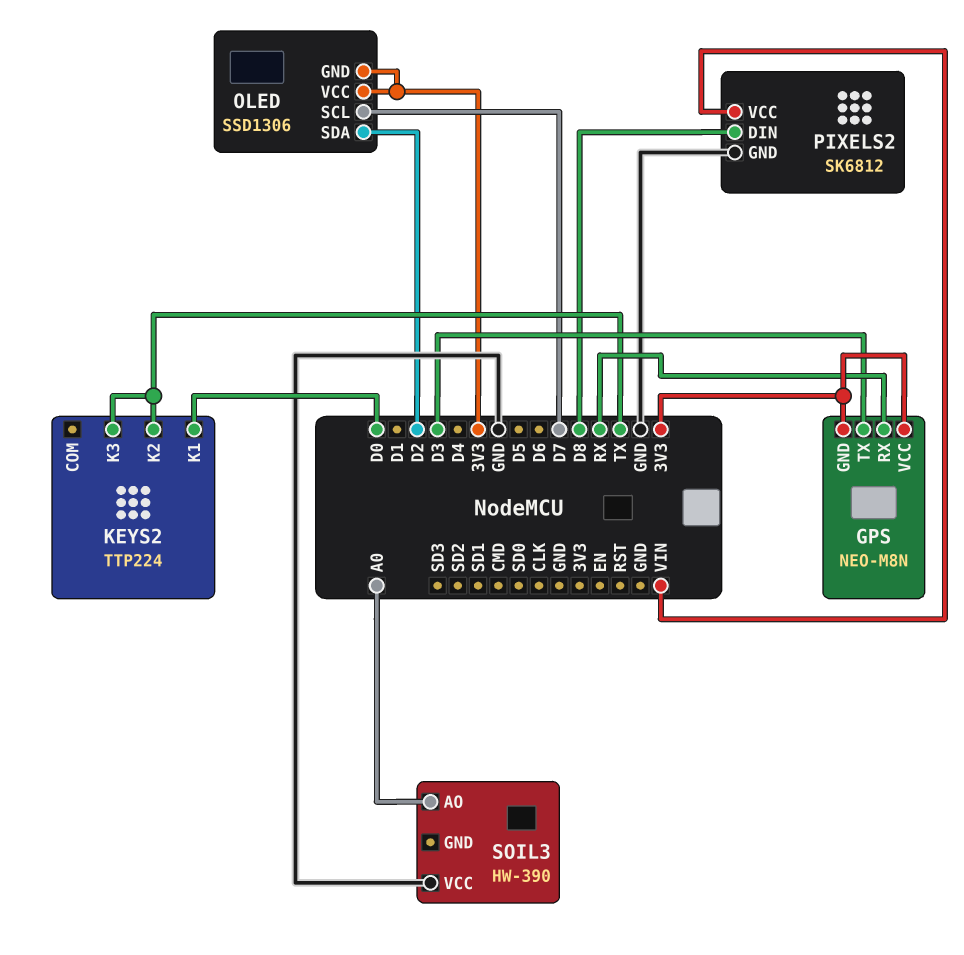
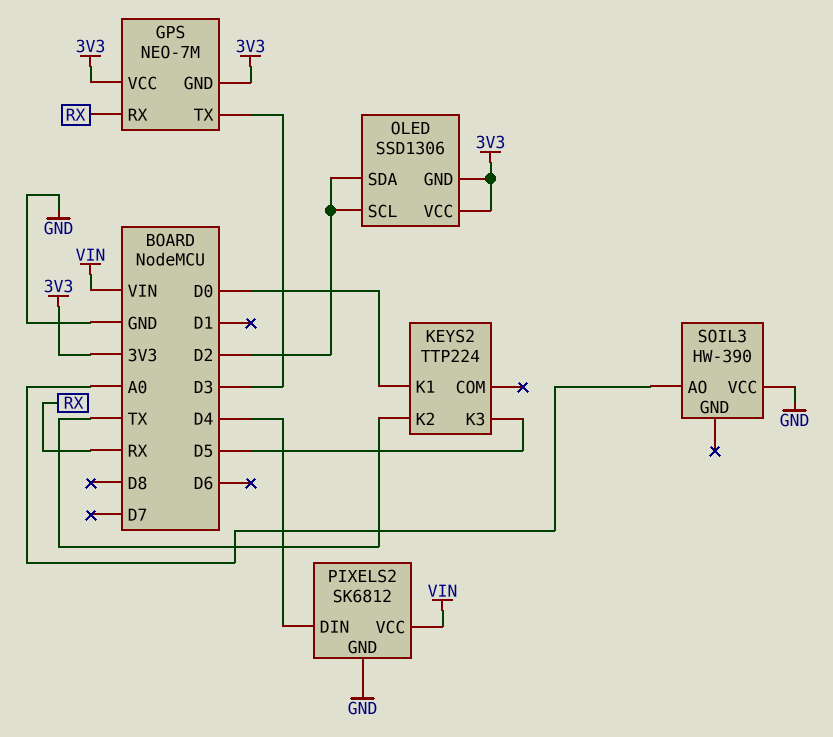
GPS: NEO-M8N -> NEO-7M
KEYS2 pin K3: TX -> D5
OLED pin SCL: D7 -> D2
PIXELS2 pin DIN: D8 -> D4

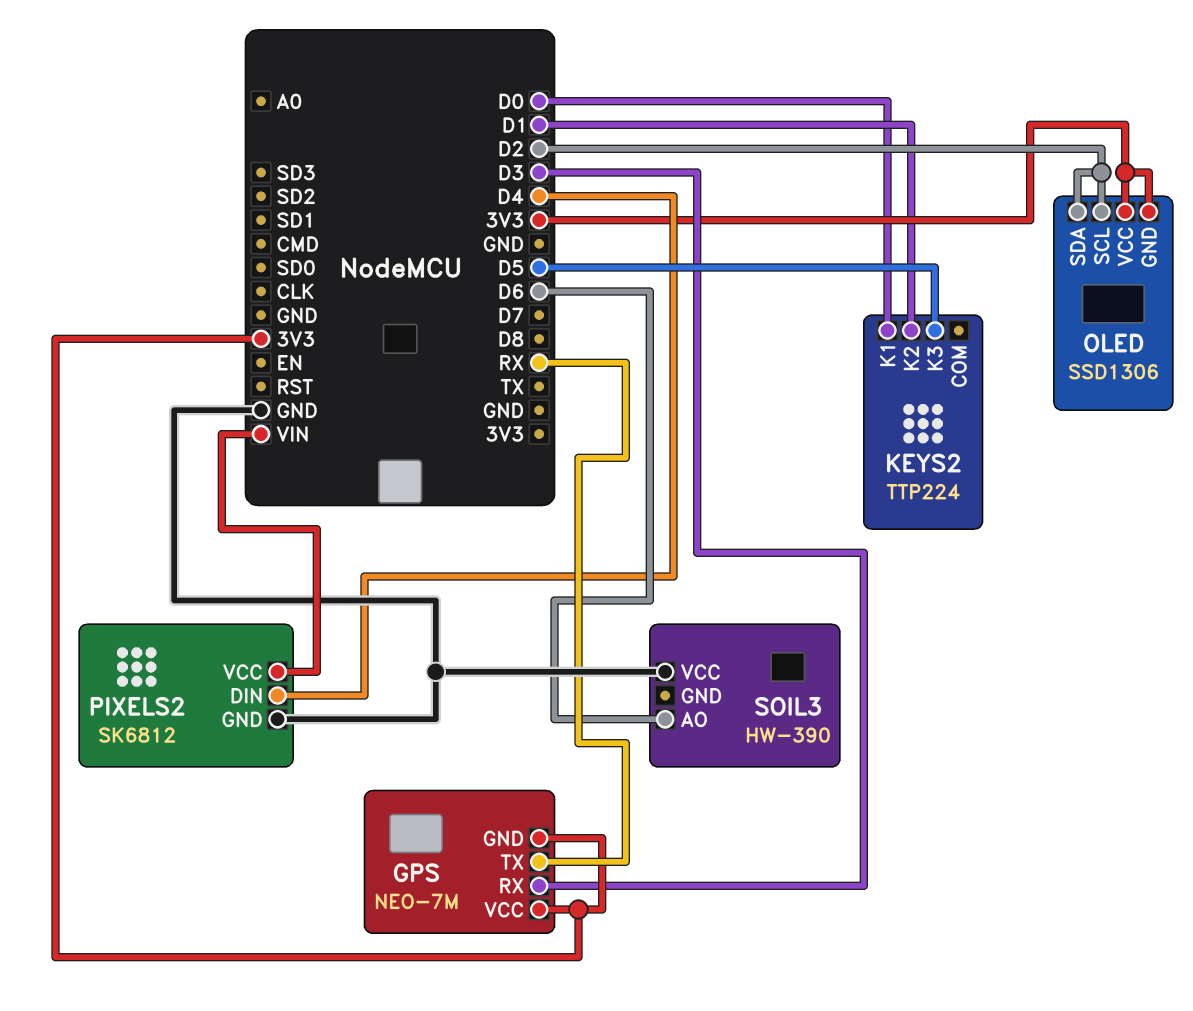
GPS pin RX: RX -> D3
GPS pin TX: D3 -> RX
KEYS2 pin K2: TX -> D1
SOIL3 pin AO: A0 -> D6

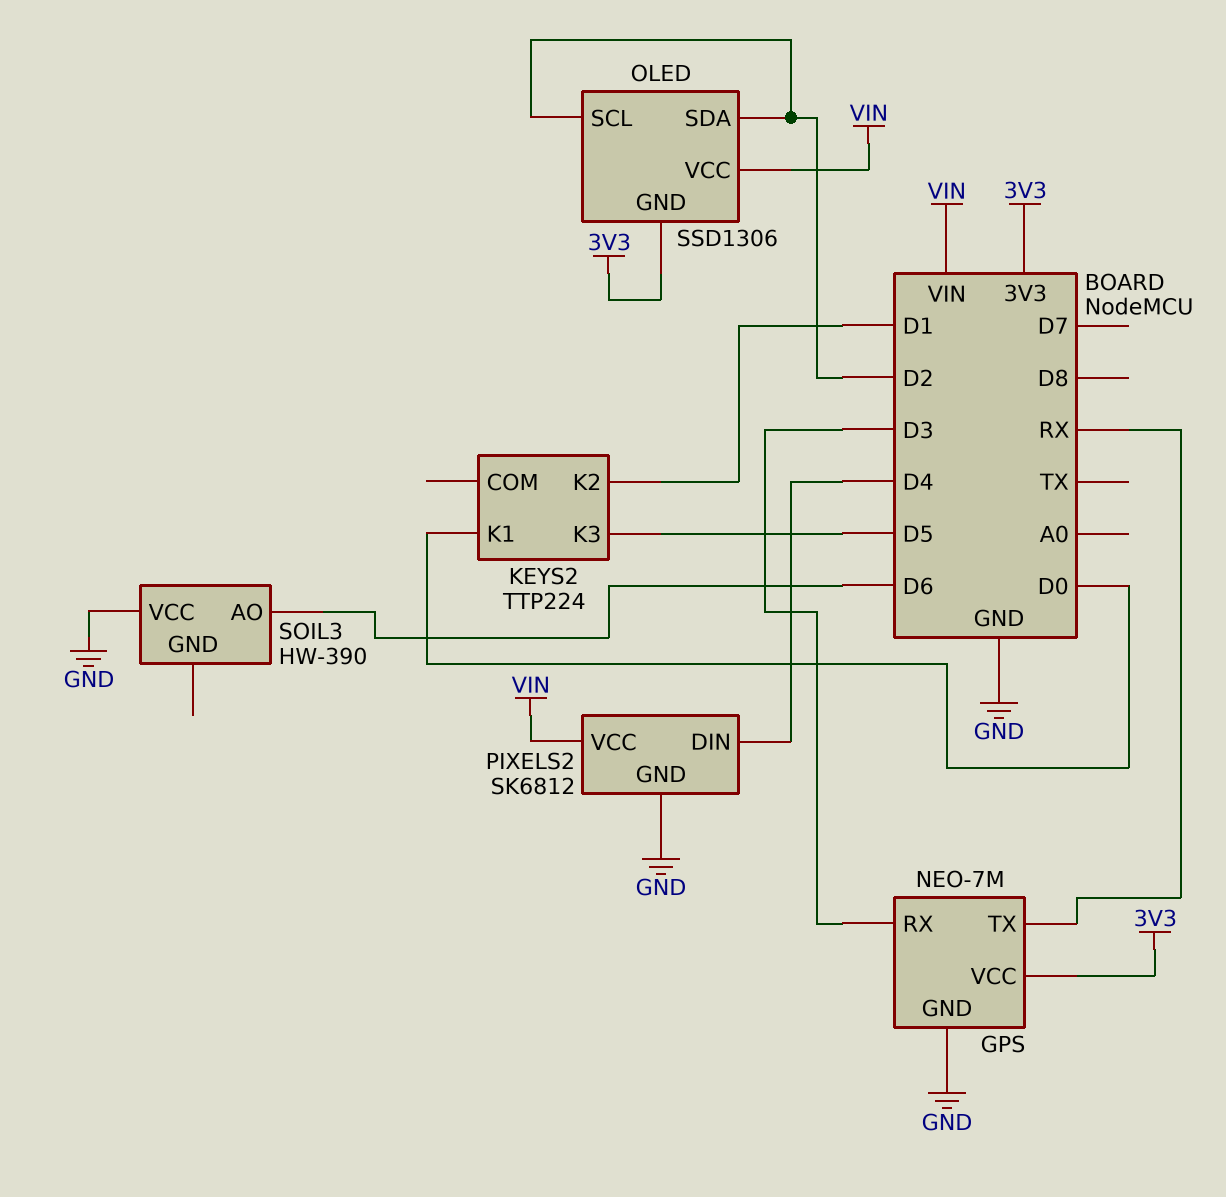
GPS pin GND: 3V3 -> GND
OLED pin VCC: 3V3 -> VIN

